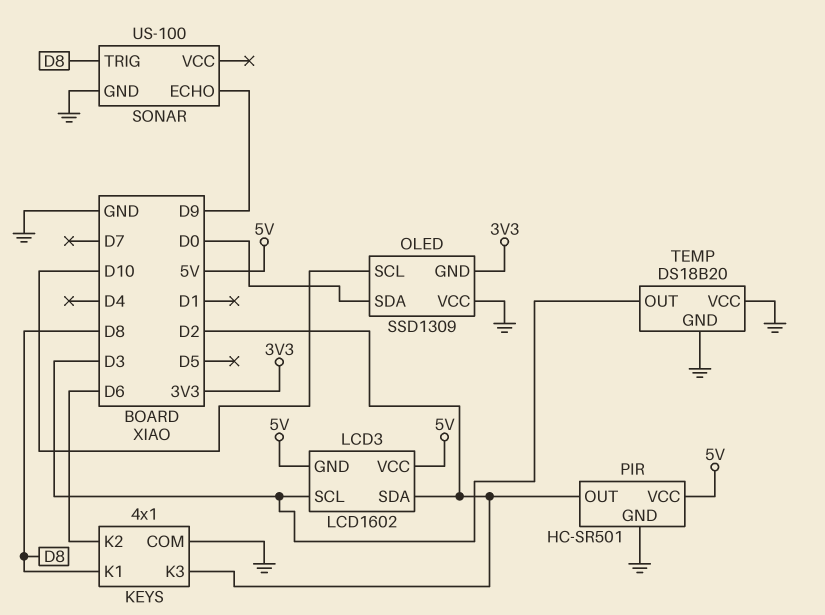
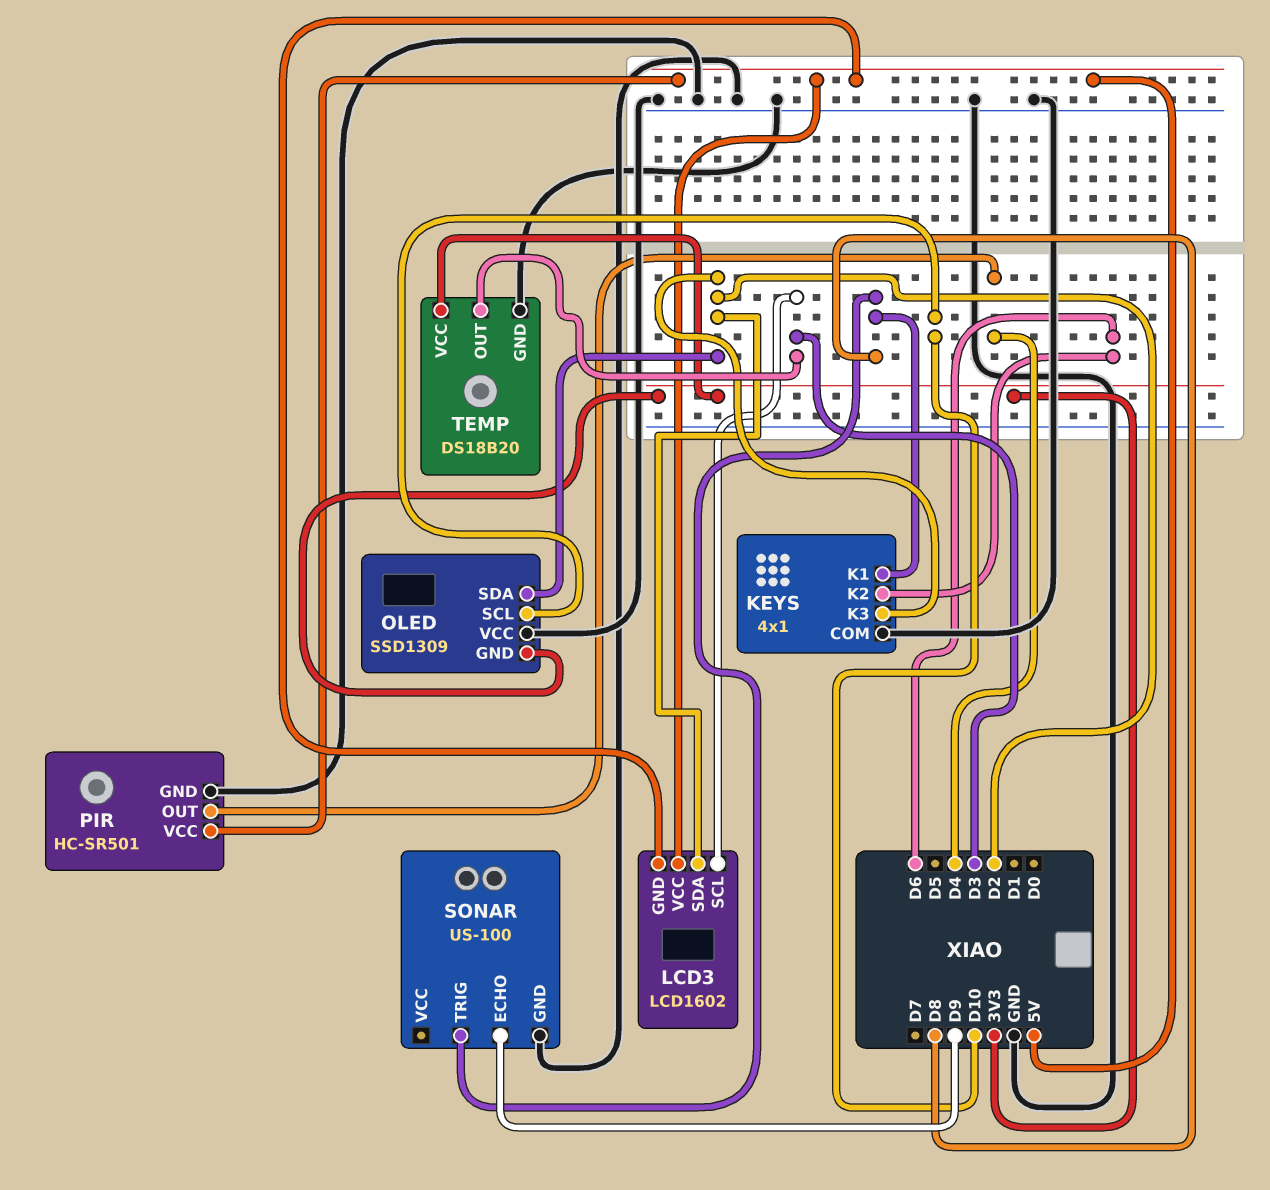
OLED pin SDA: D0 -> D2
PIR pin OUT: D2 -> D4
TEMP pin VCC: GND -> 3V3

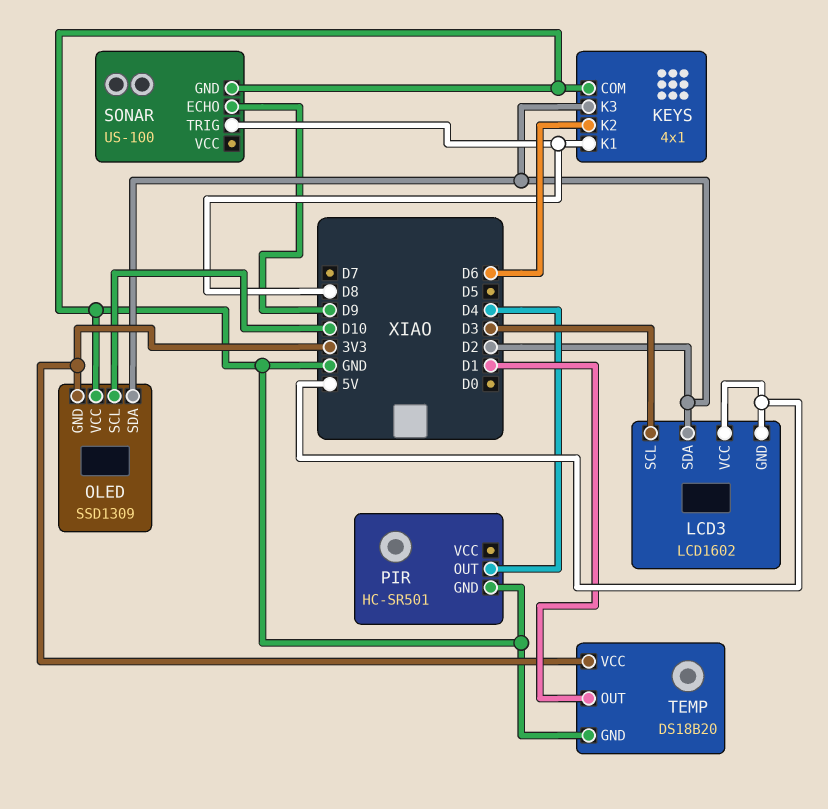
PIR pin VCC: 5V -> none
TEMP pin OUT: D3 -> D1

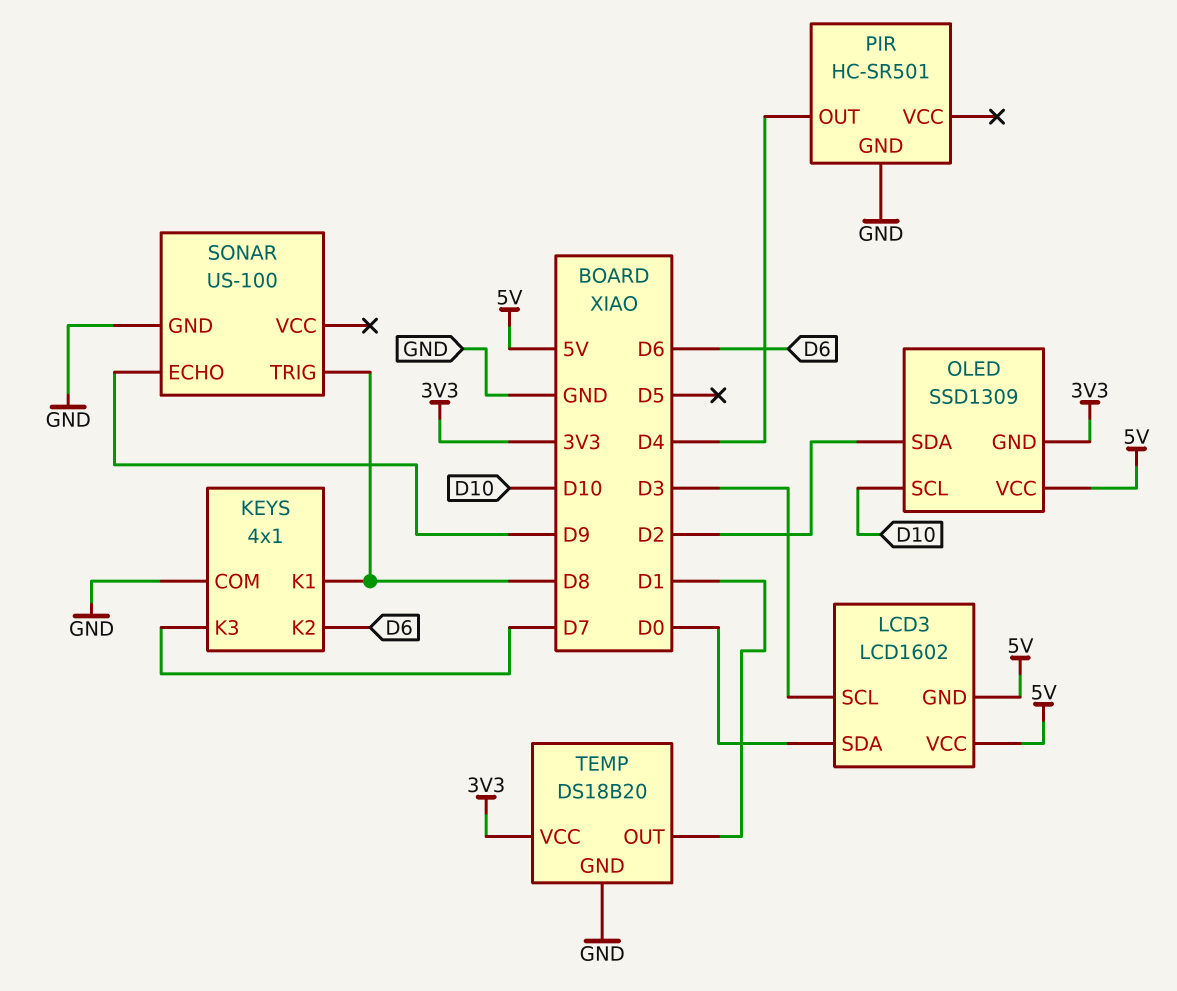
KEYS pin K3: D2 -> D7
LCD3 pin SDA: D2 -> D0
OLED pin VCC: GND -> 5V

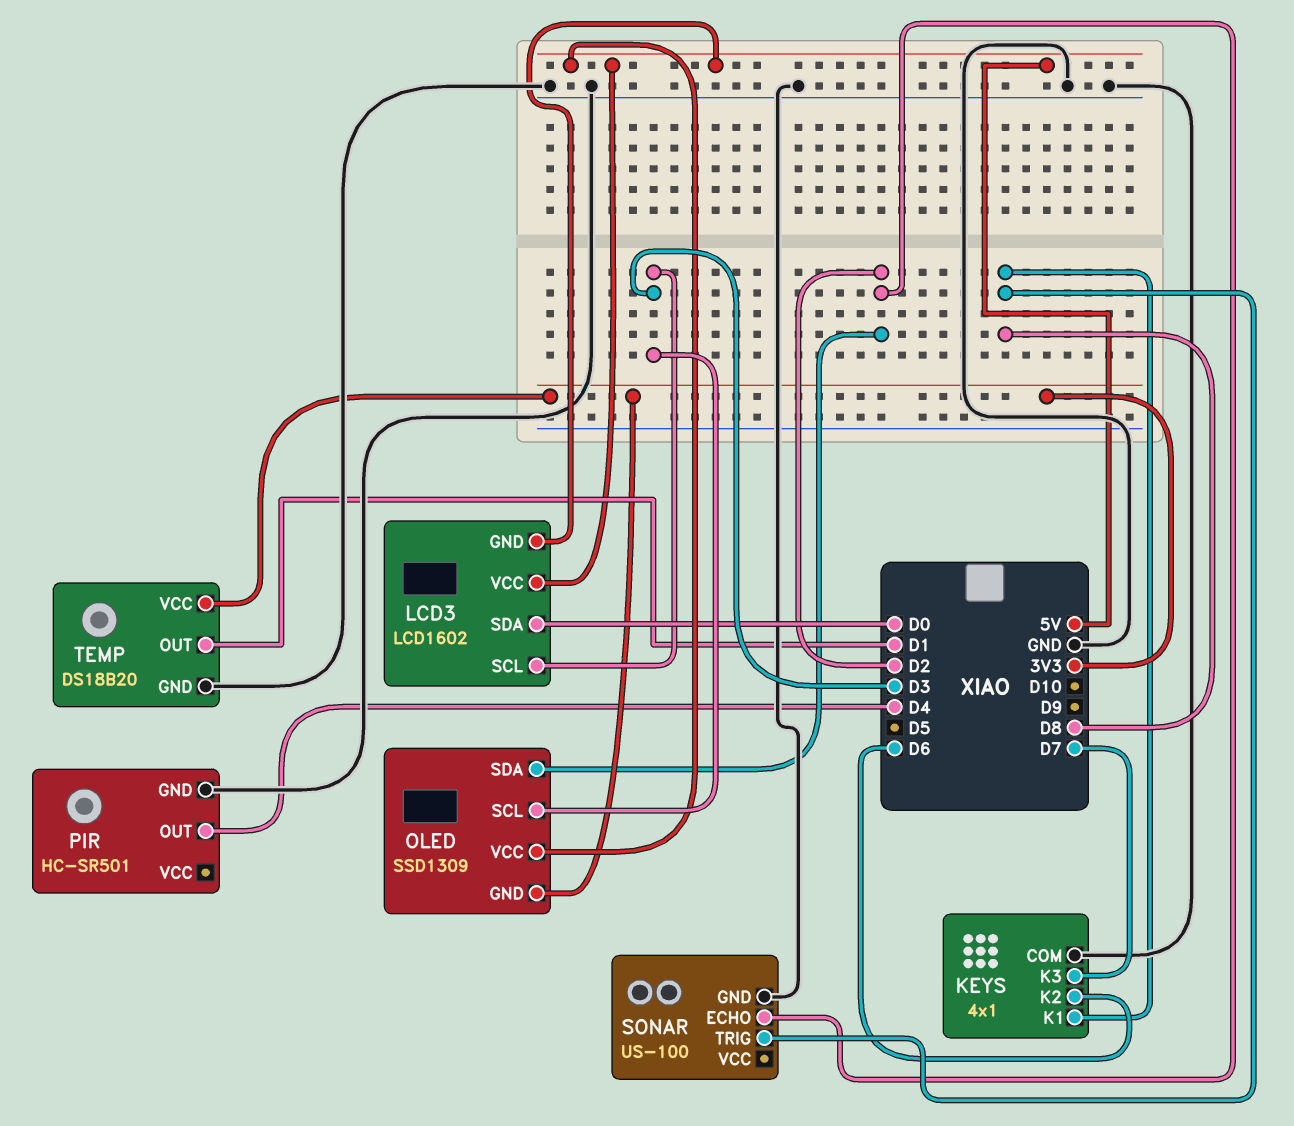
OLED pin SCL: D10 -> D3
SONAR pin ECHO: D9 -> D2

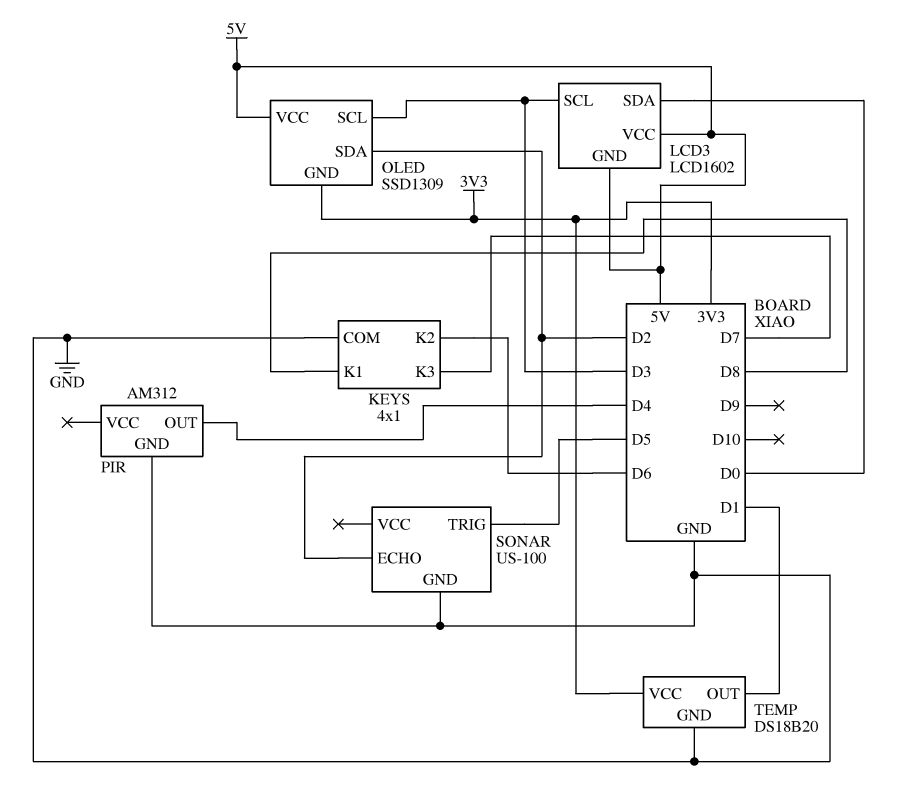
PIR: HC-SR501 -> AM312
SONAR pin TRIG: D8 -> D5

